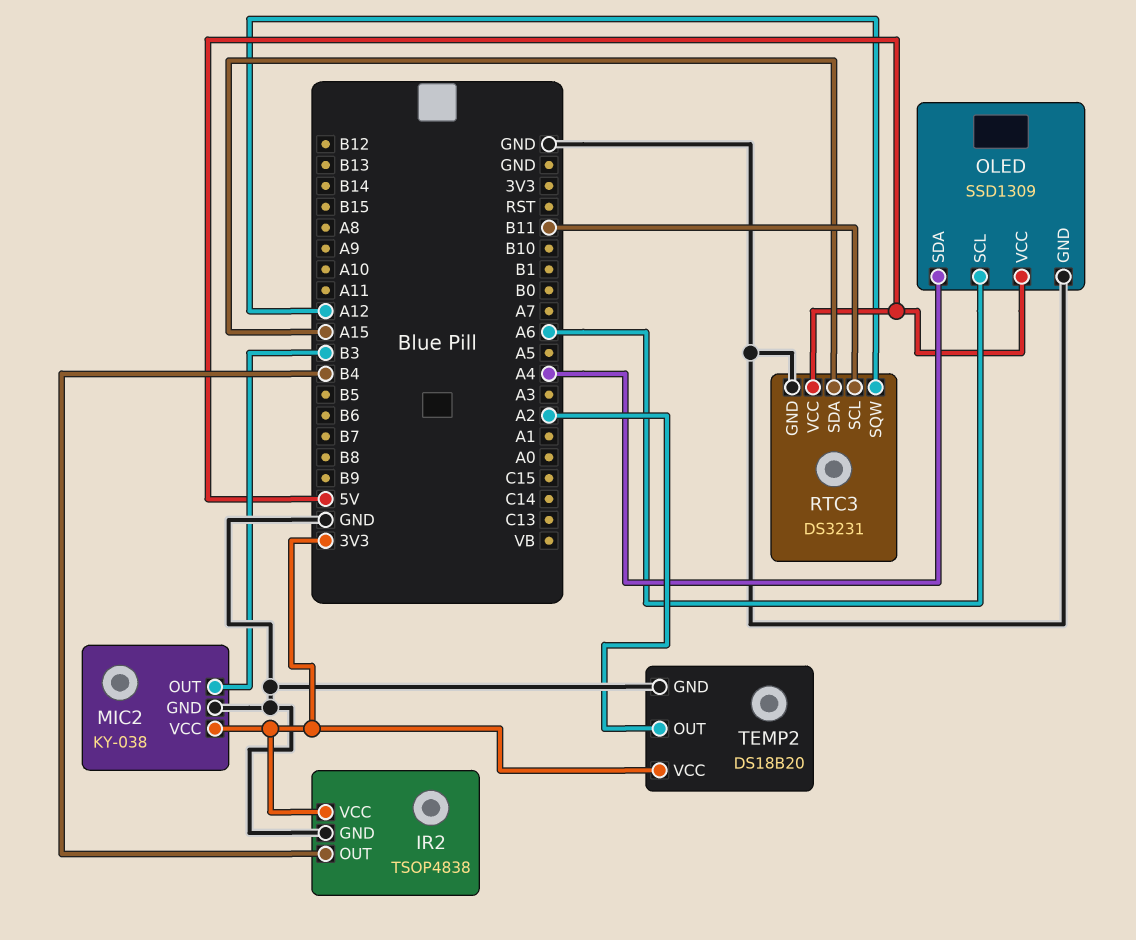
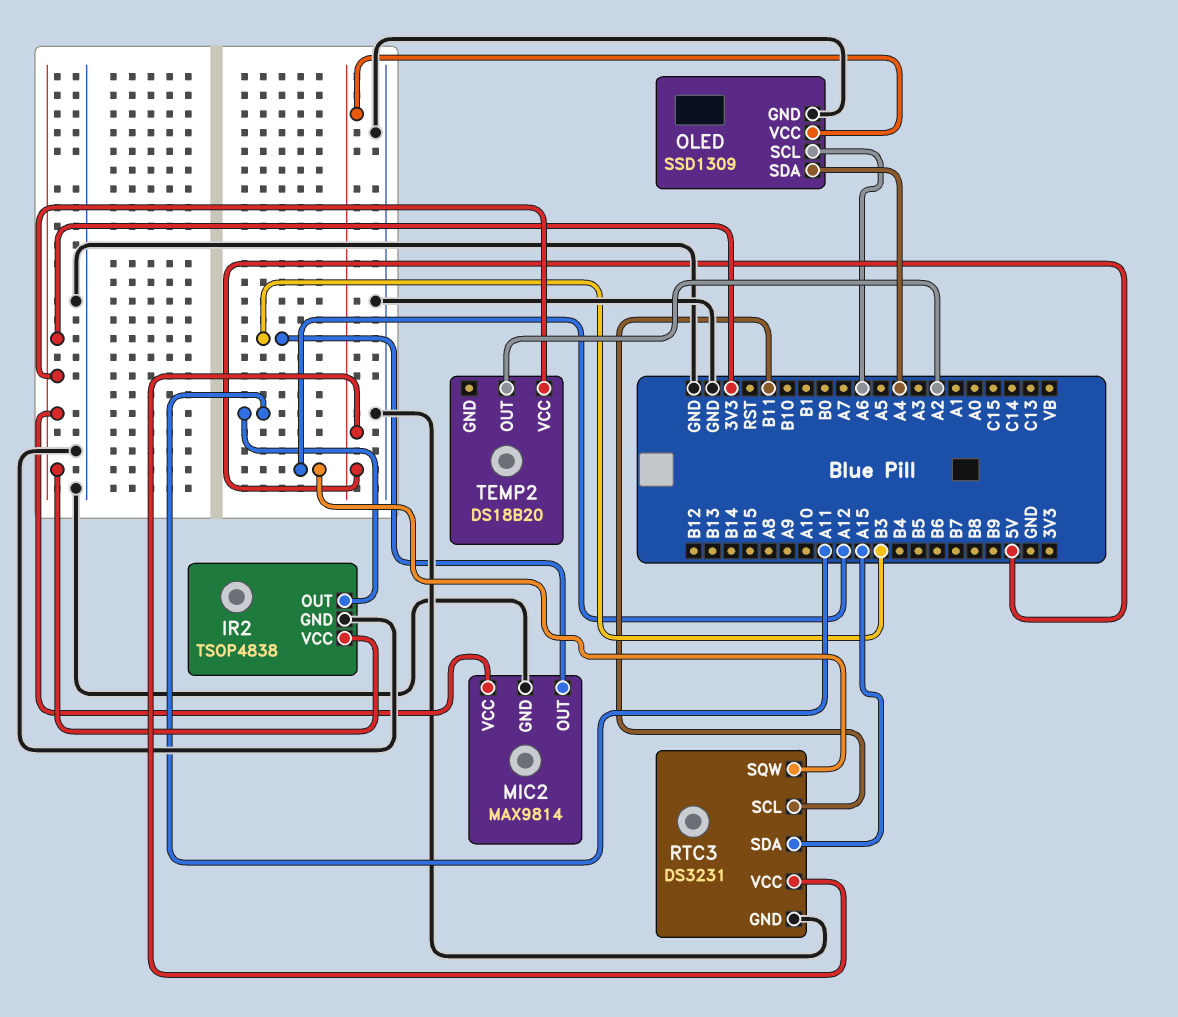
IR2 pin OUT: B4 -> A11
MIC2: KY-038 -> MAX9814
TEMP2 pin GND: GND -> none

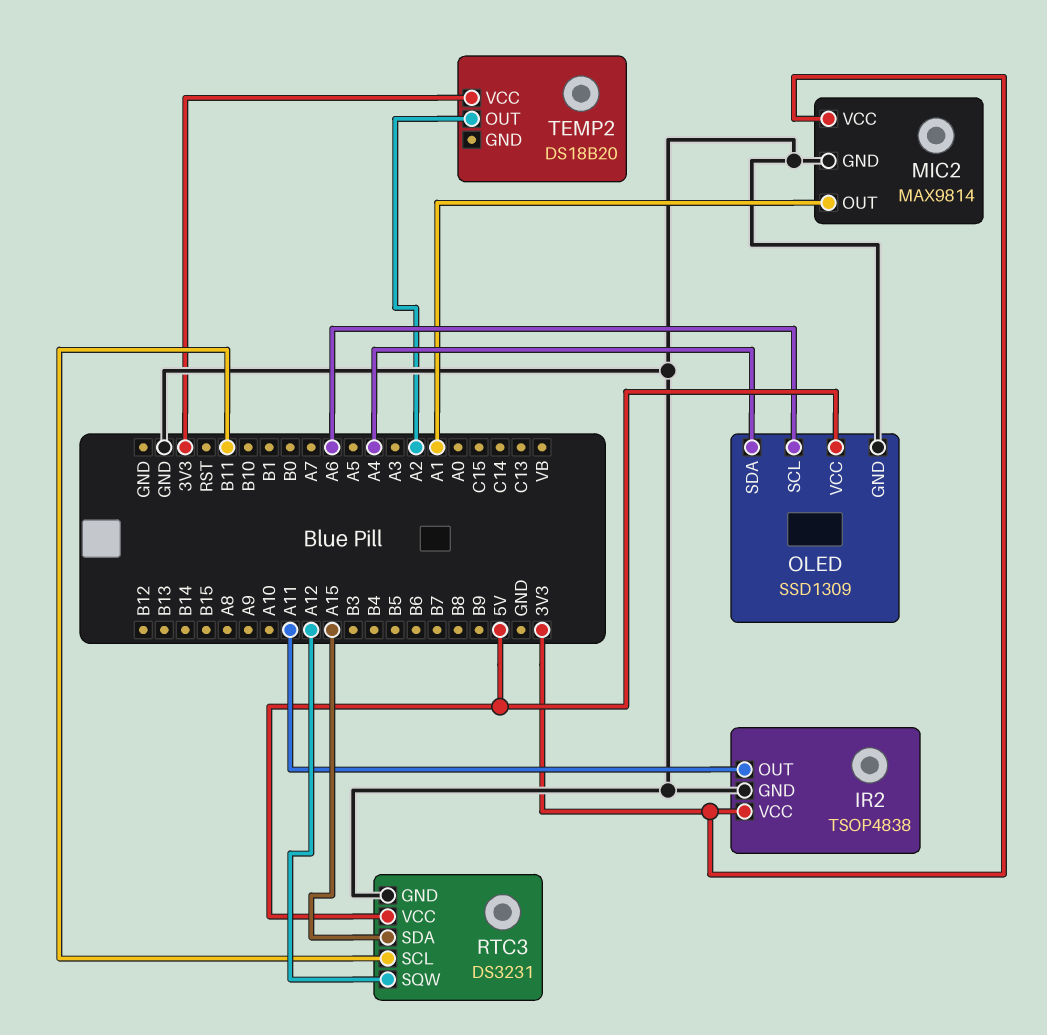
MIC2 pin OUT: B3 -> A1

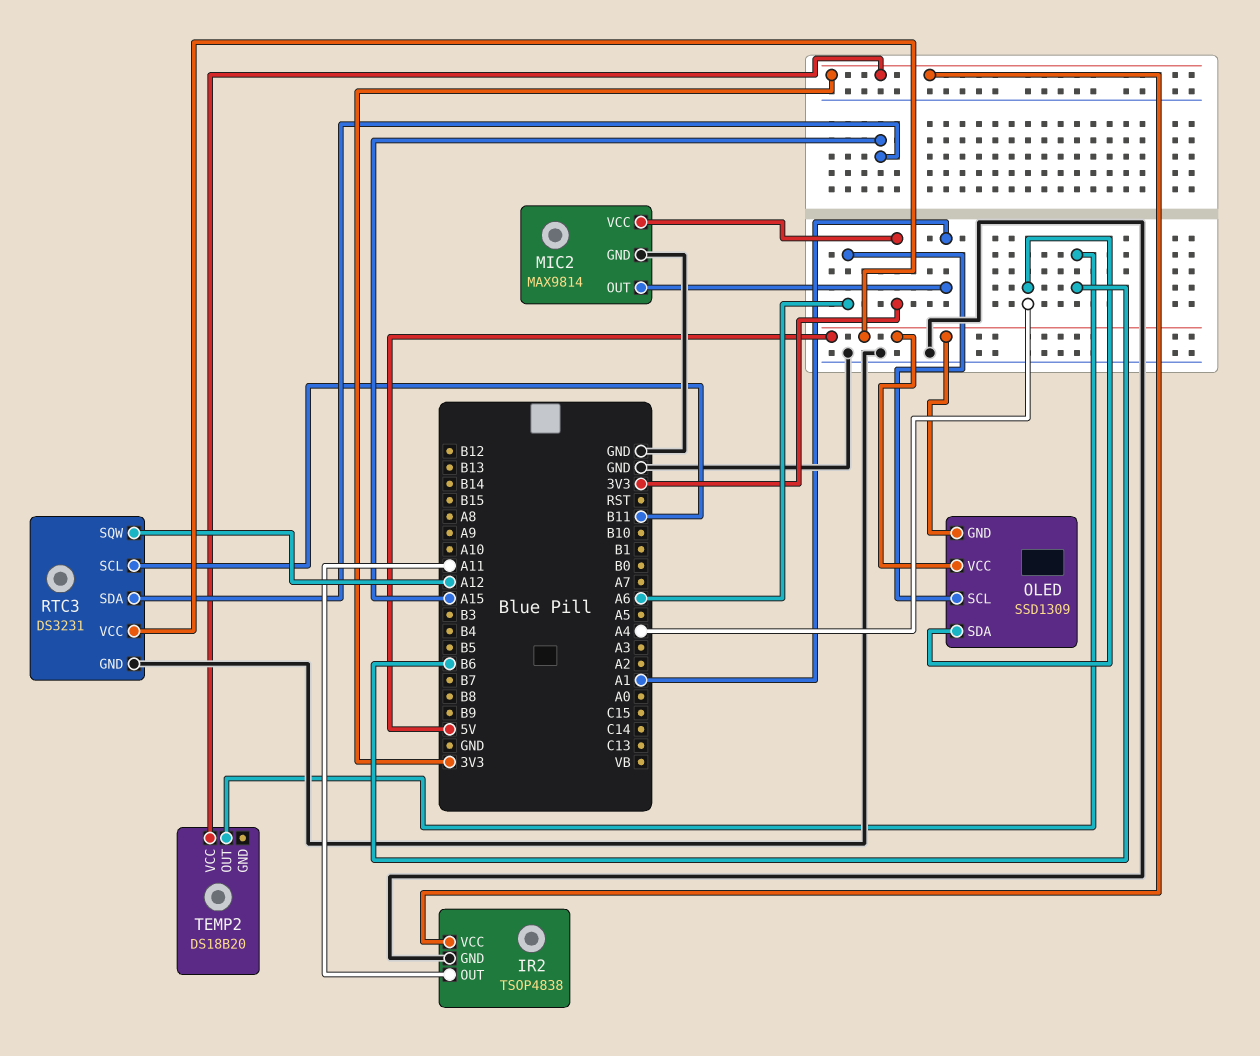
OLED pin GND: GND -> 5V
TEMP2 pin OUT: A2 -> B6

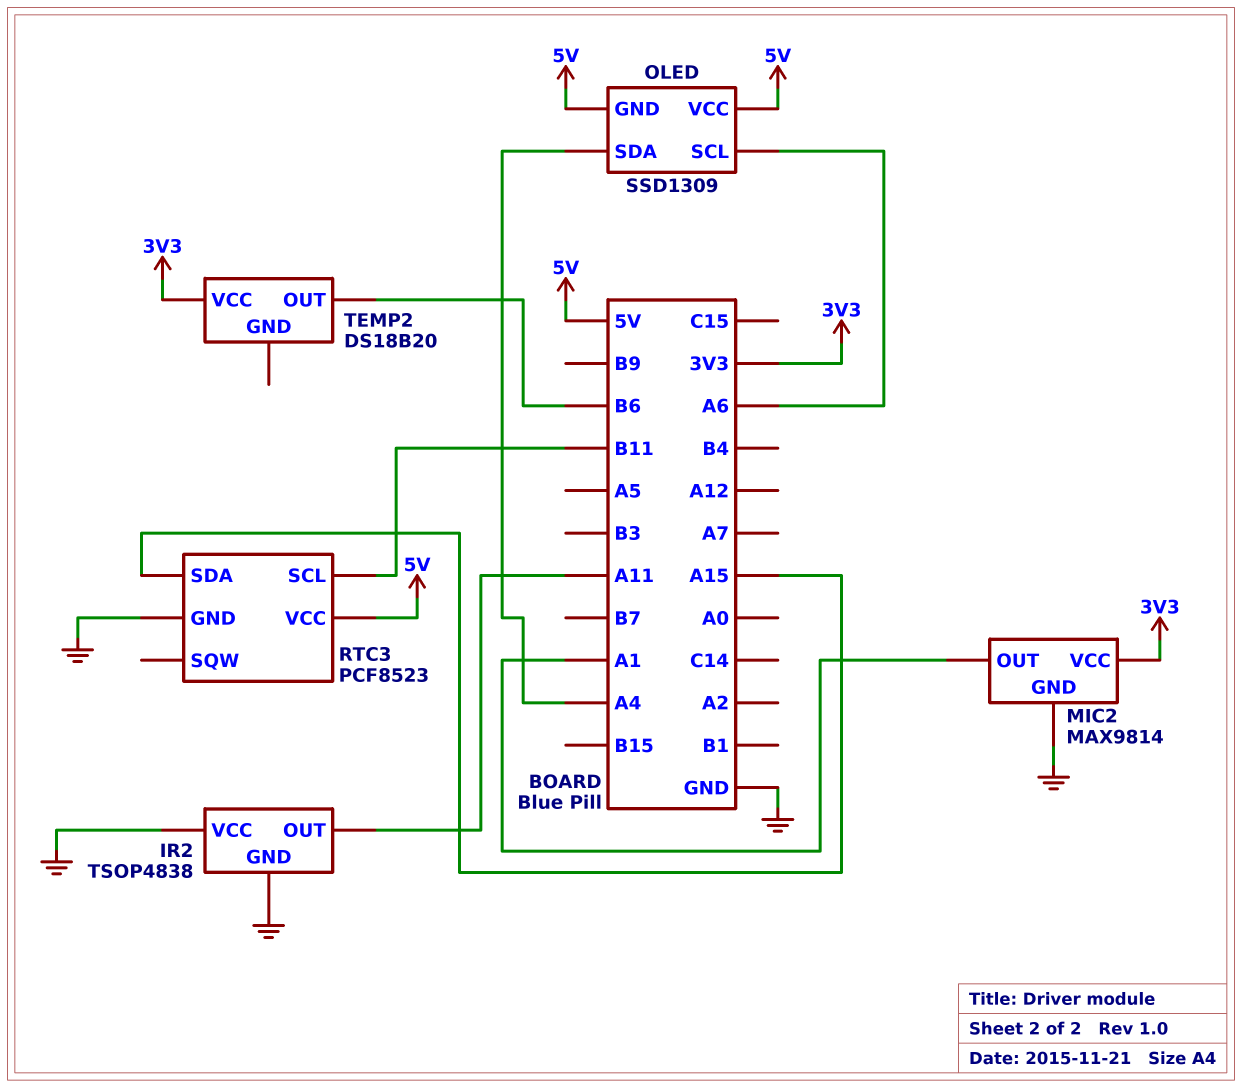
IR2 pin VCC: 3V3 -> GND
RTC3: DS3231 -> PCF8523
RTC3 pin SQW: A12 -> none

